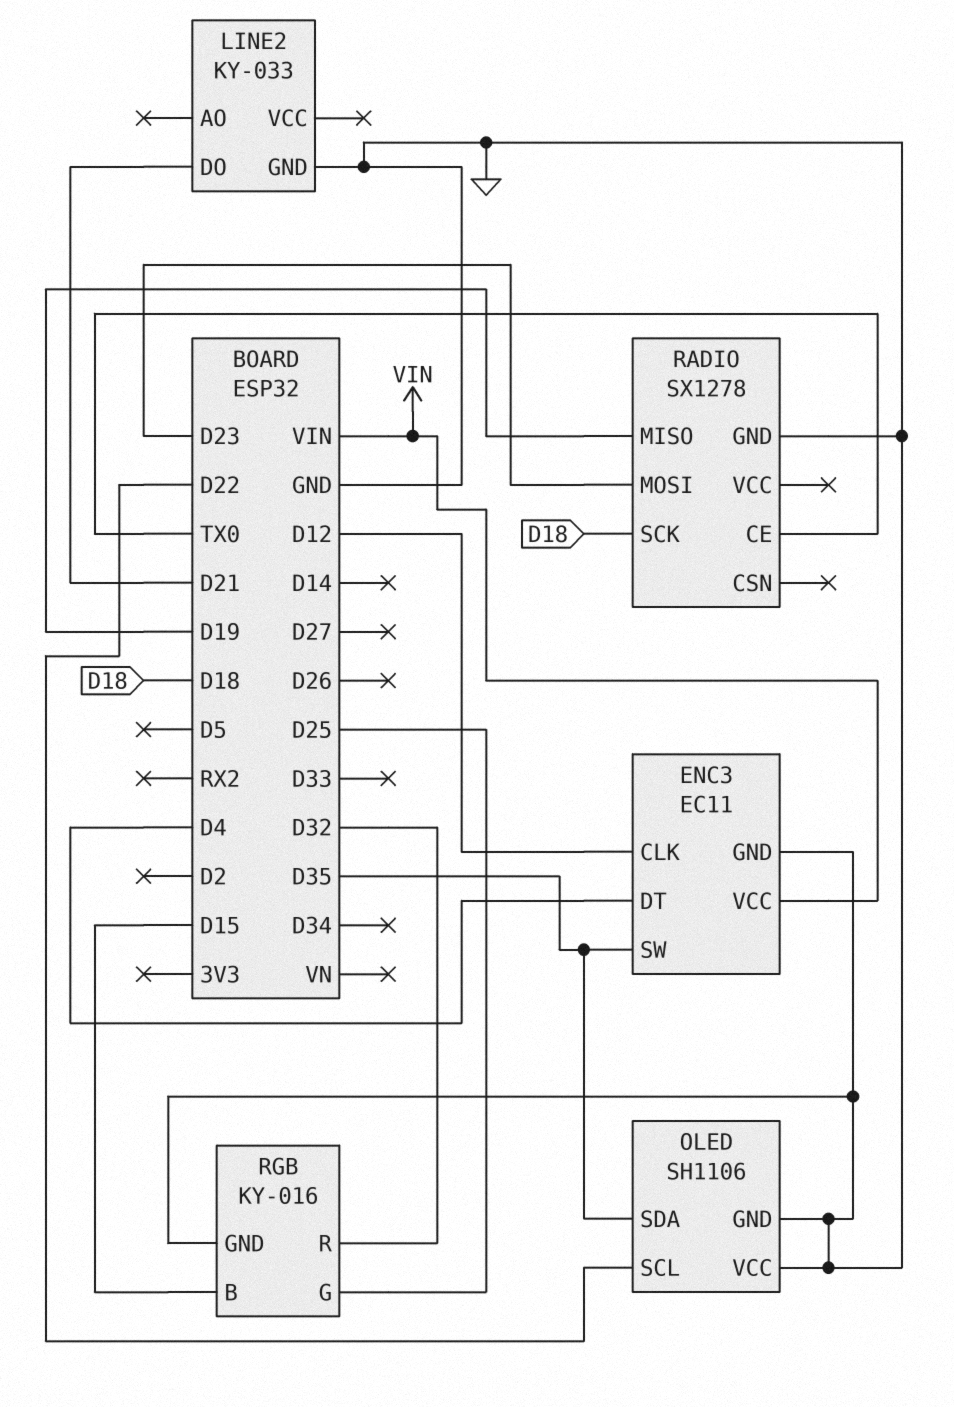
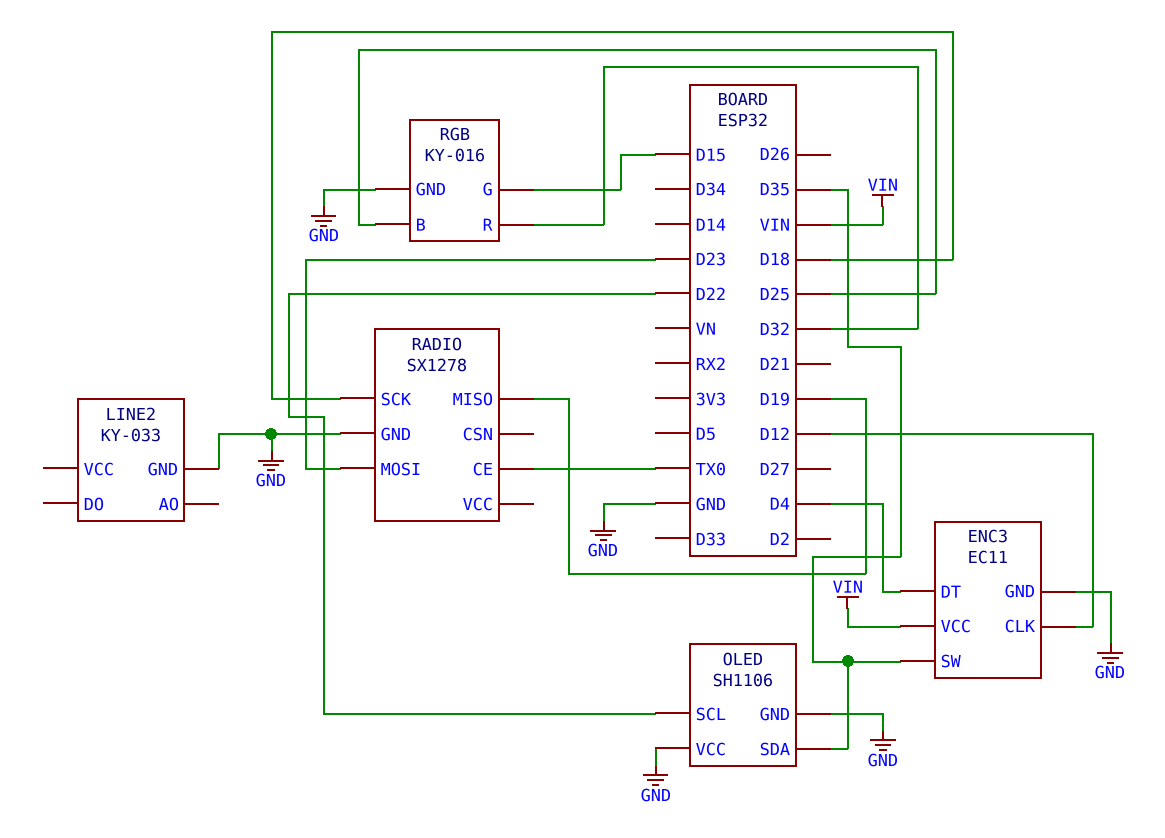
LINE2 pin DO: D21 -> none
RGB pin B: D15 -> D25
RGB pin G: D25 -> D15

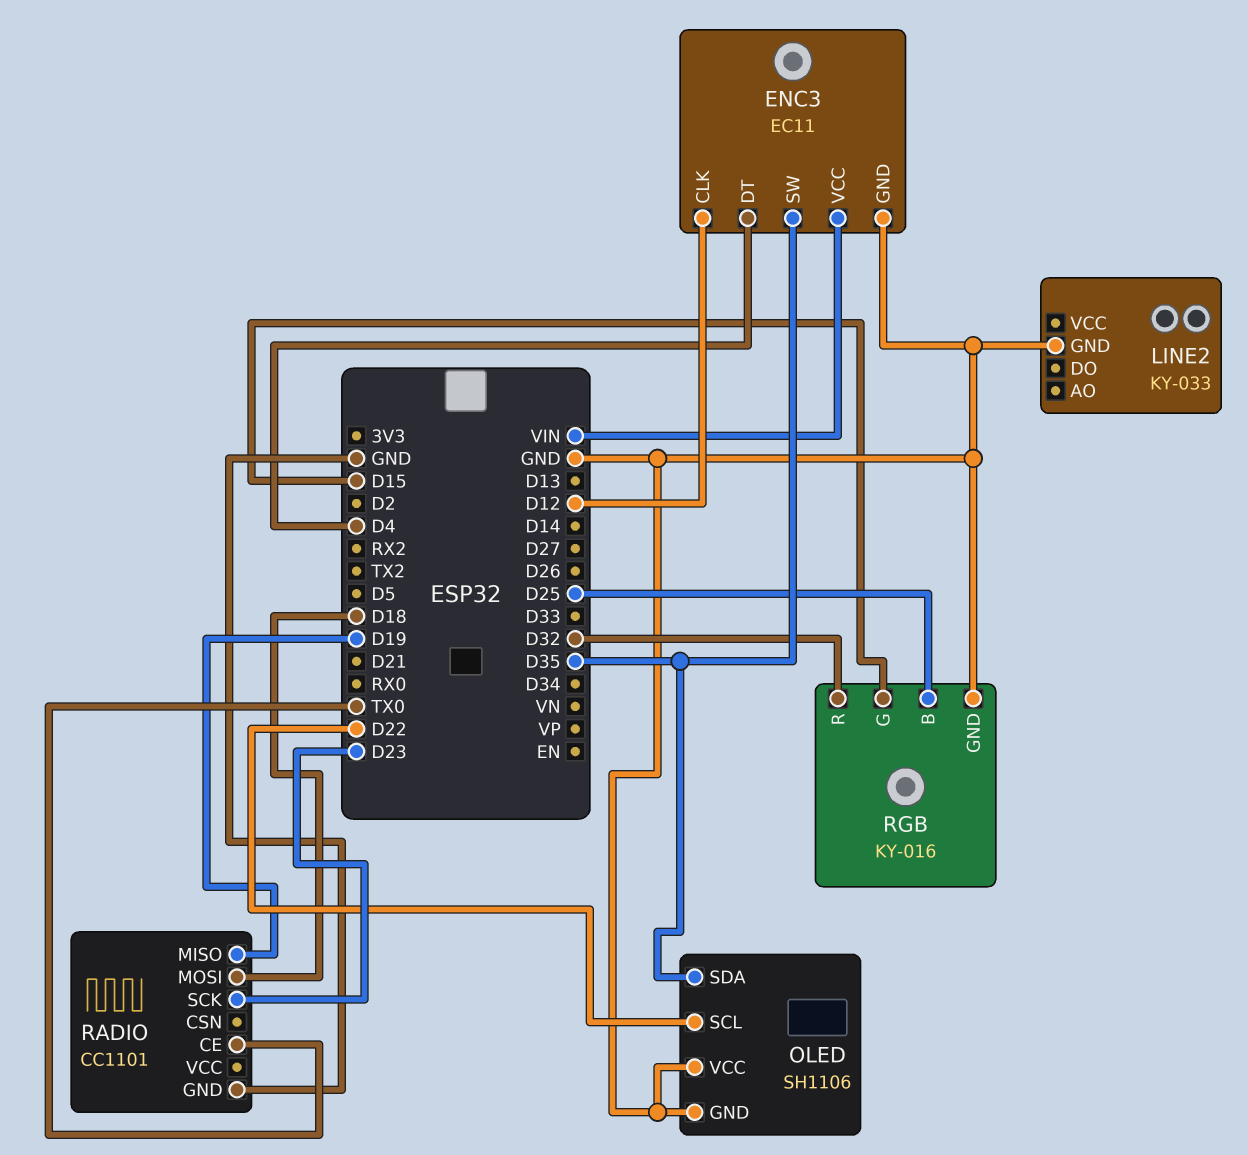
RADIO: SX1278 -> CC1101
RADIO pin MOSI: D23 -> D18
RADIO pin SCK: D18 -> D23

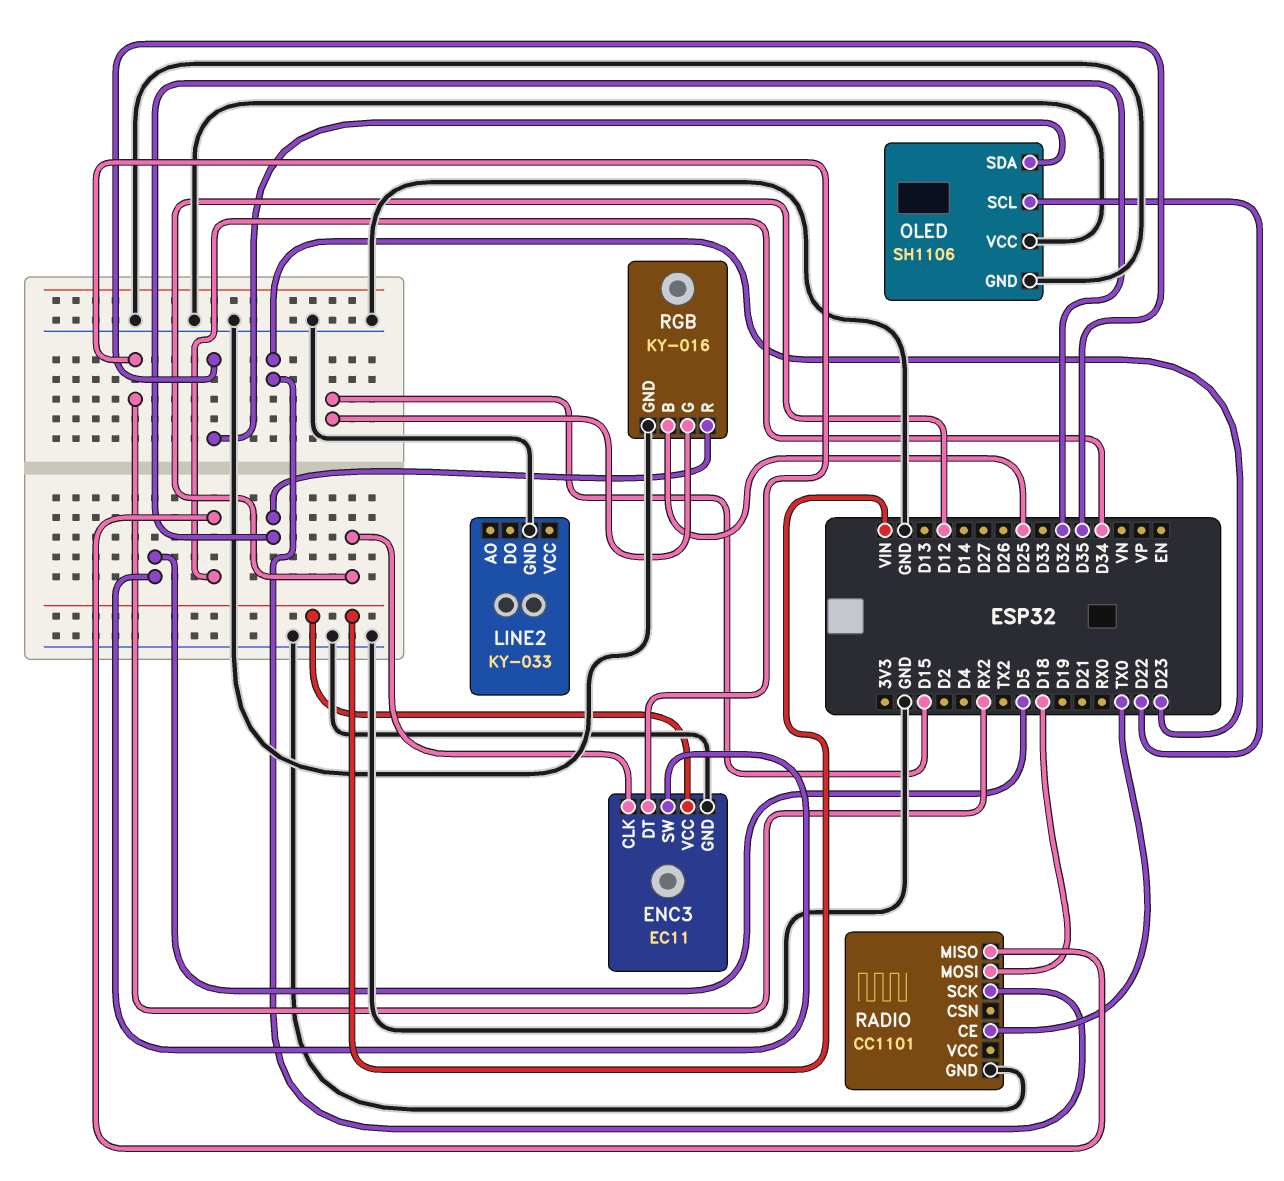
ENC3 pin DT: D4 -> RX2
ENC3 pin SW: D35 -> D5
RADIO pin MISO: D19 -> D34

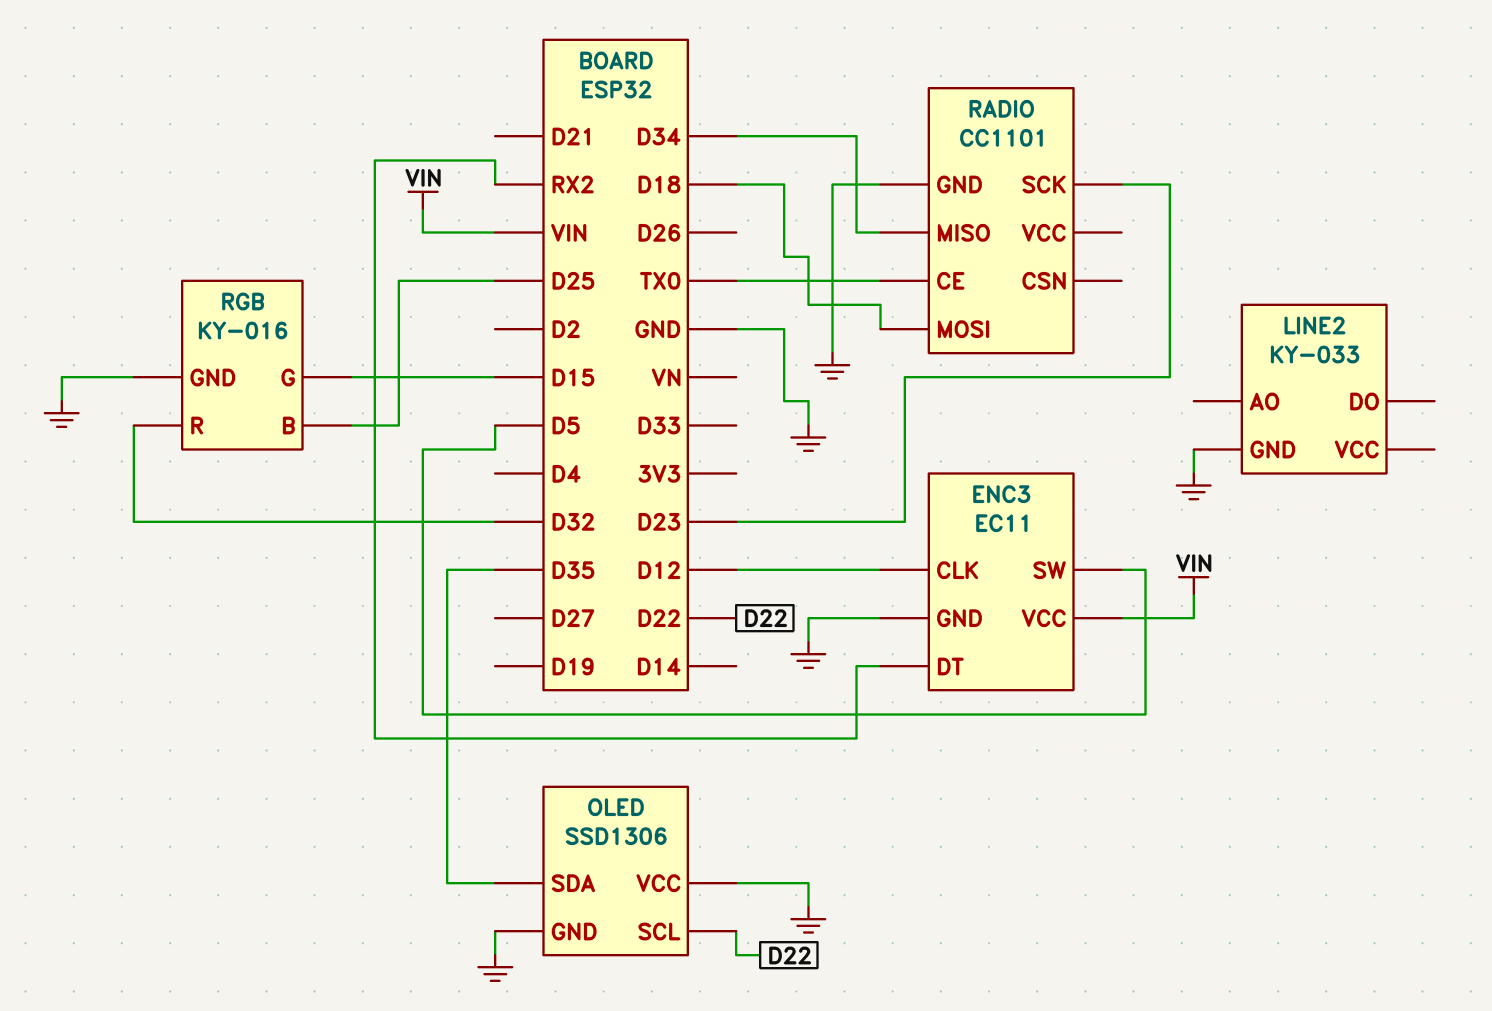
OLED: SH1106 -> SSD1306

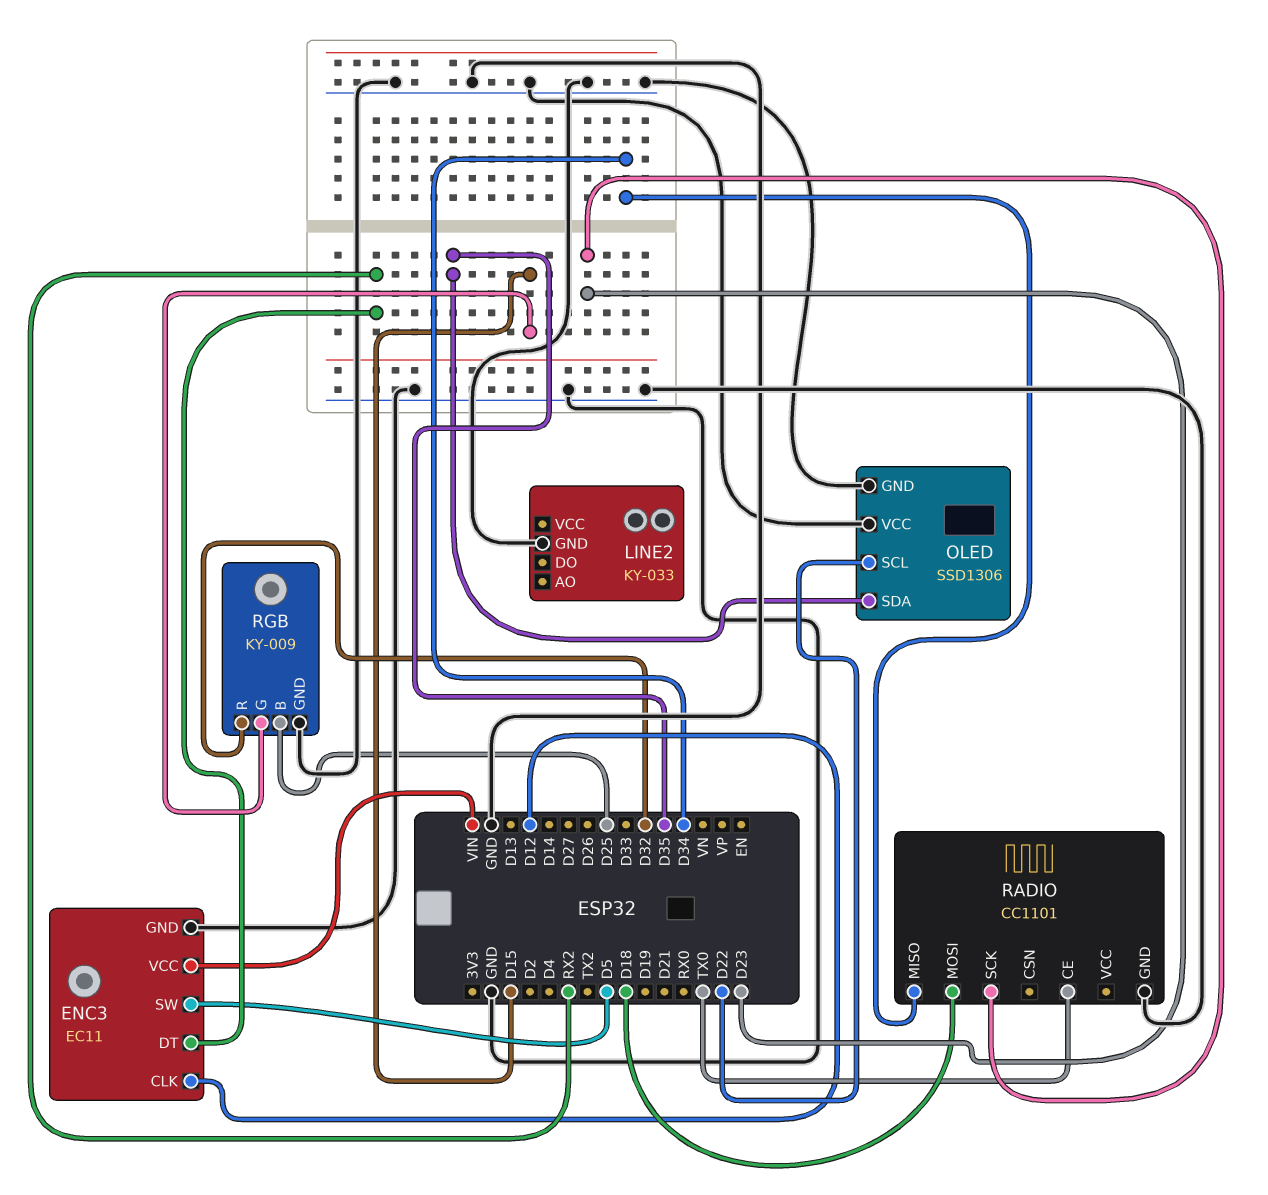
RGB: KY-016 -> KY-009

